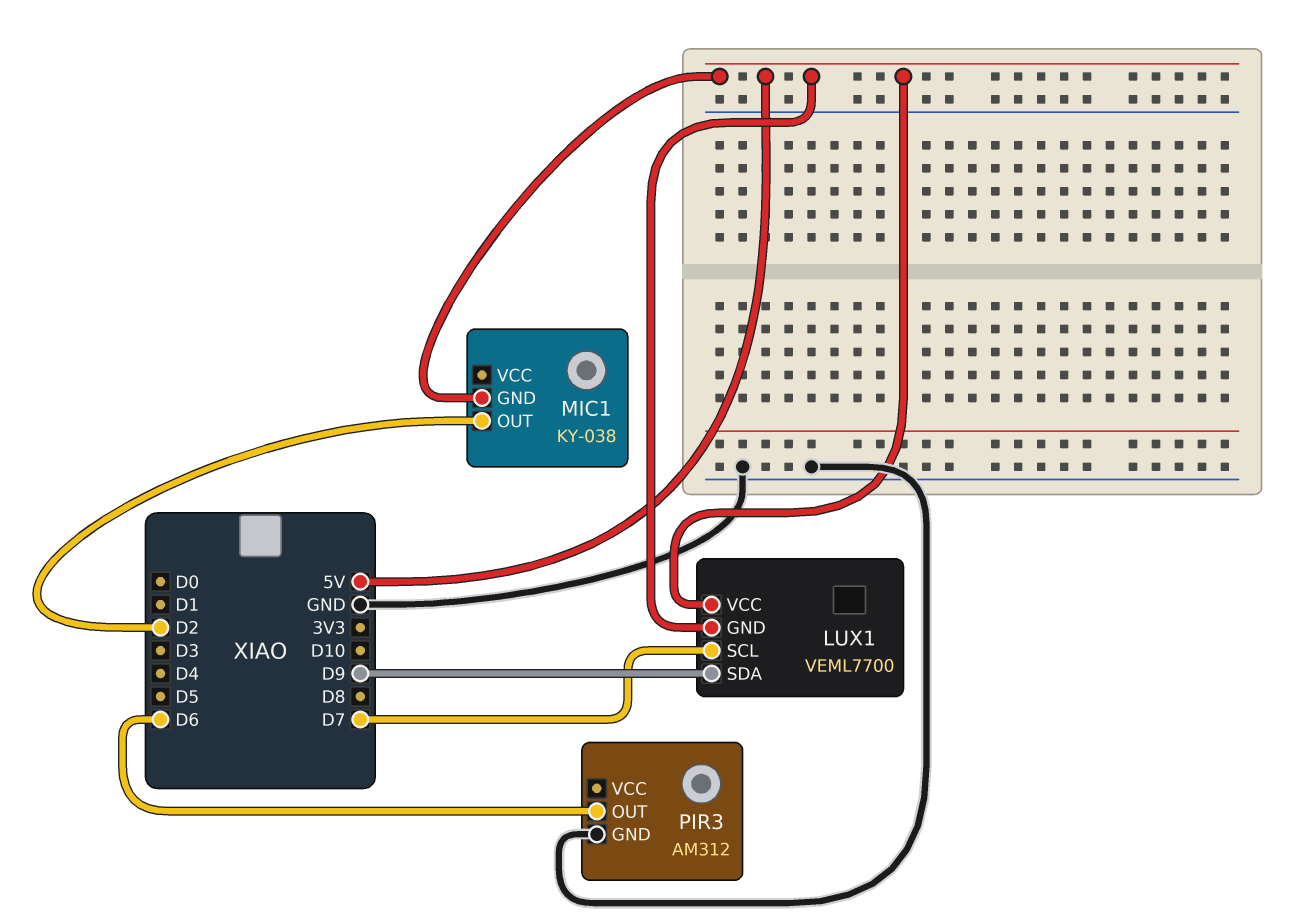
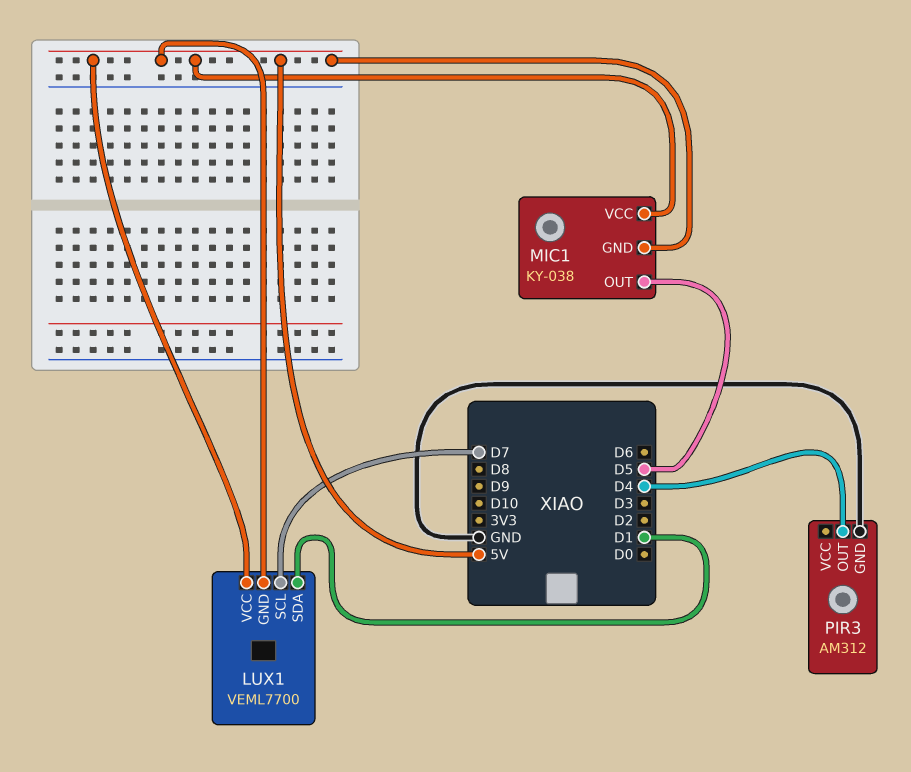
LUX1 pin SDA: D9 -> D1
MIC1 pin OUT: D2 -> D5
MIC1 pin VCC: none -> 5V
PIR3 pin OUT: D6 -> D4

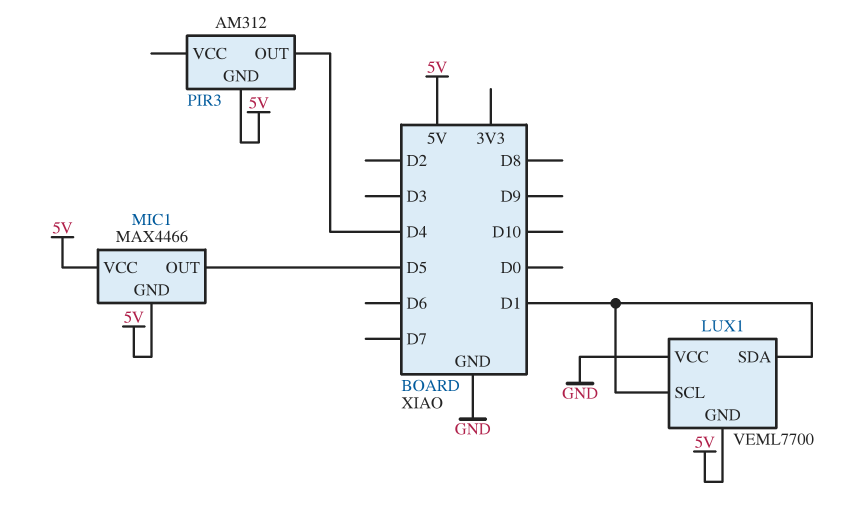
LUX1 pin SCL: D7 -> D1
LUX1 pin VCC: 5V -> GND
MIC1: KY-038 -> MAX4466
PIR3 pin GND: GND -> 5V

